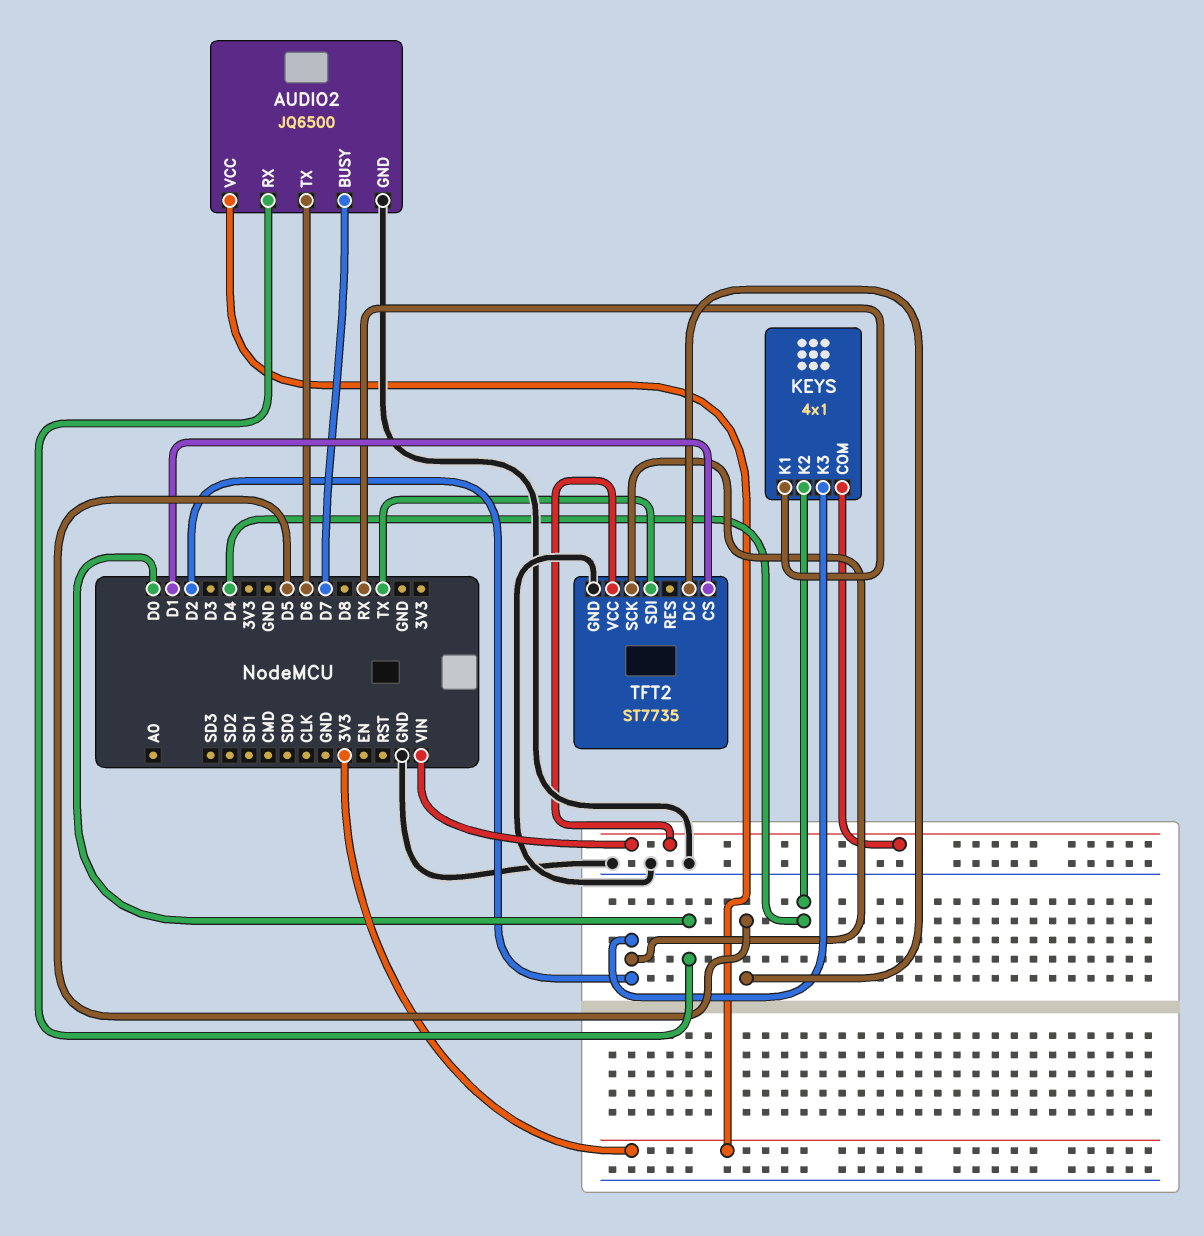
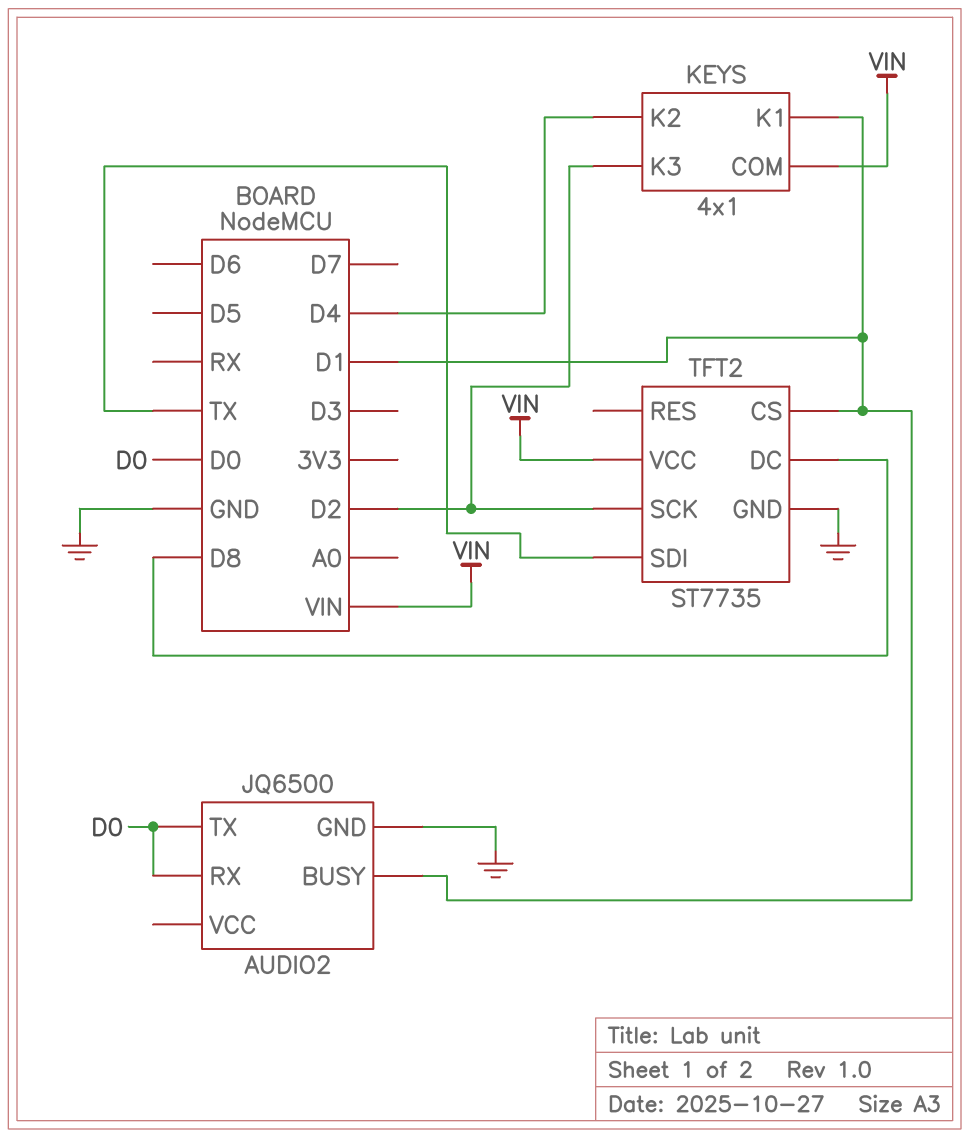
AUDIO2 pin BUSY: D7 -> D1
AUDIO2 pin TX: D6 -> D0
AUDIO2 pin VCC: 3V3 -> none
KEYS pin K1: RX -> D1
TFT2 pin DC: D5 -> D8

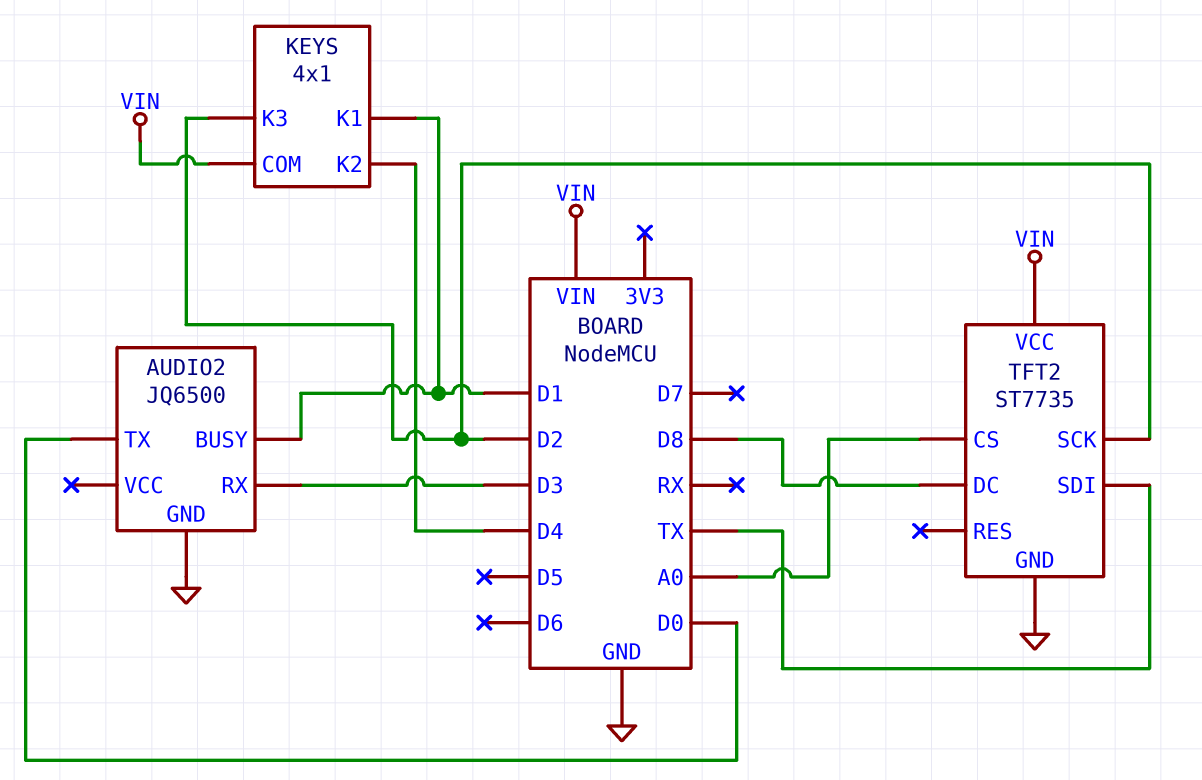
AUDIO2 pin RX: D0 -> D3
TFT2 pin CS: D1 -> A0

